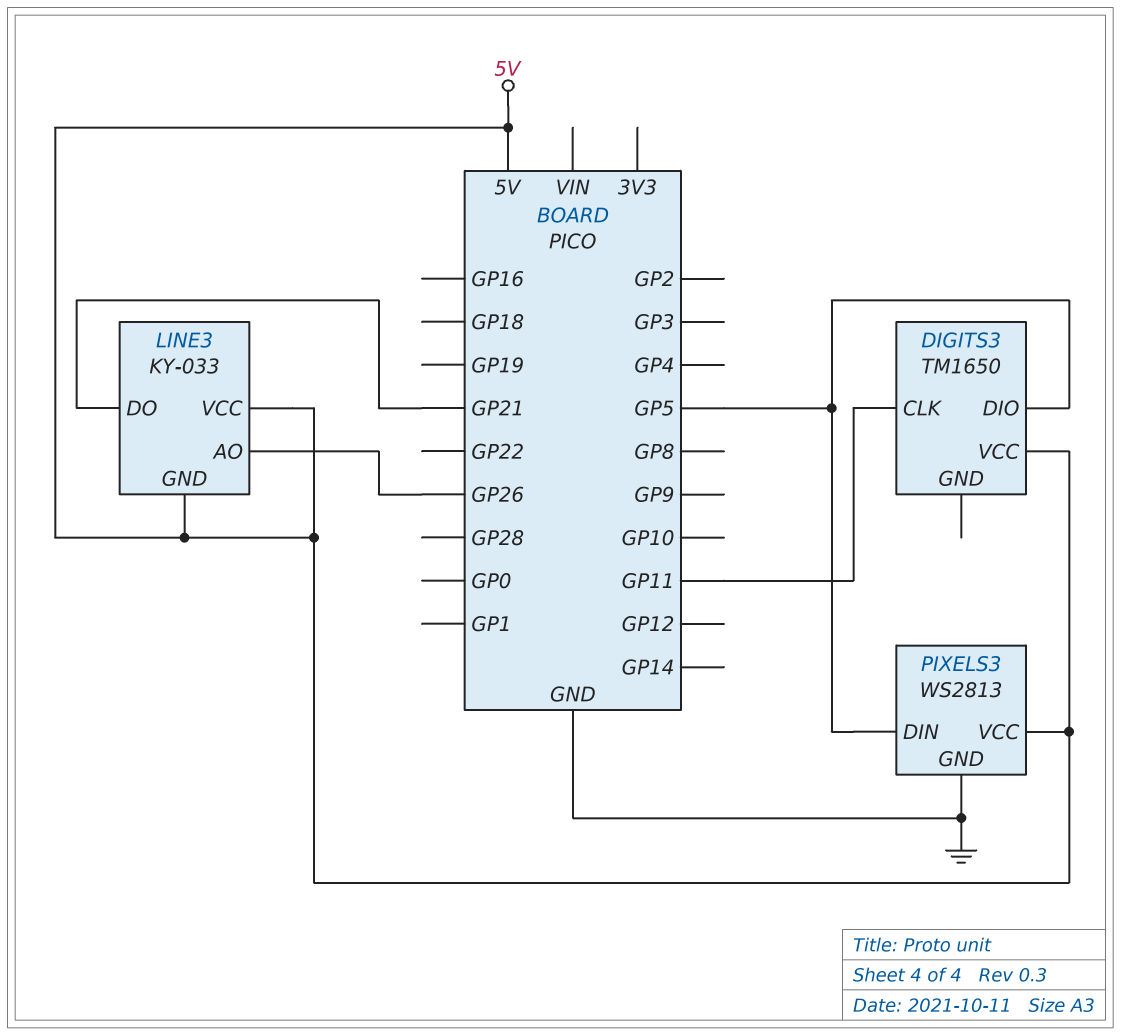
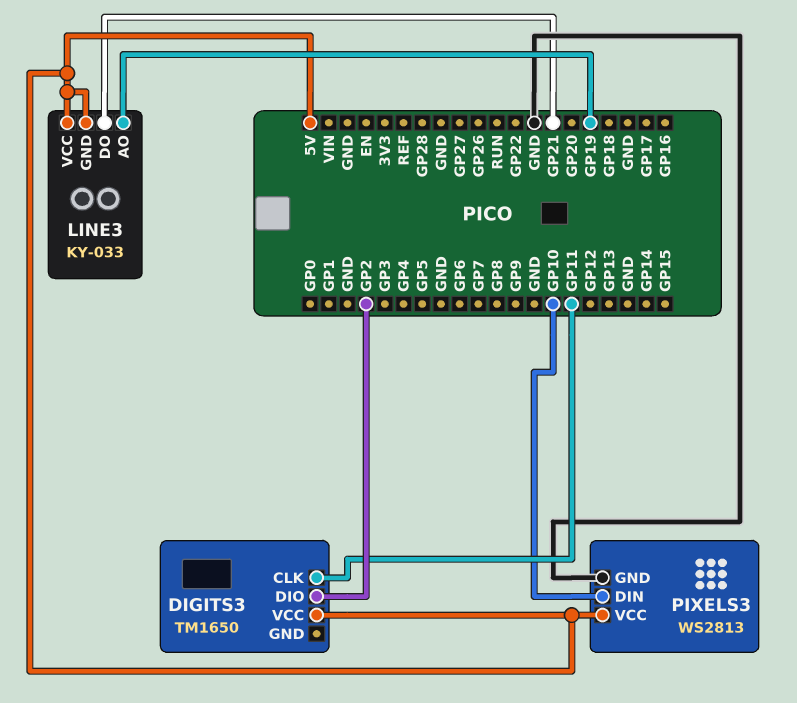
DIGITS3 pin DIO: GP5 -> GP2
LINE3 pin AO: GP26 -> GP19
PIXELS3 pin DIN: GP5 -> GP10

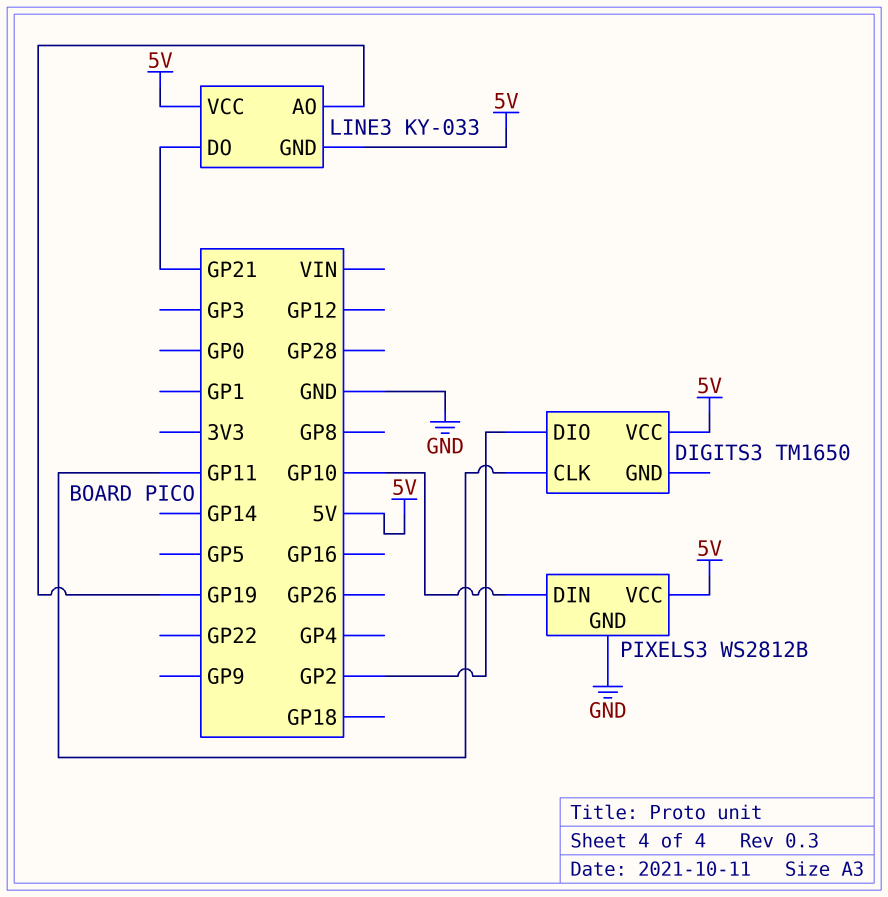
PIXELS3: WS2813 -> WS2812B

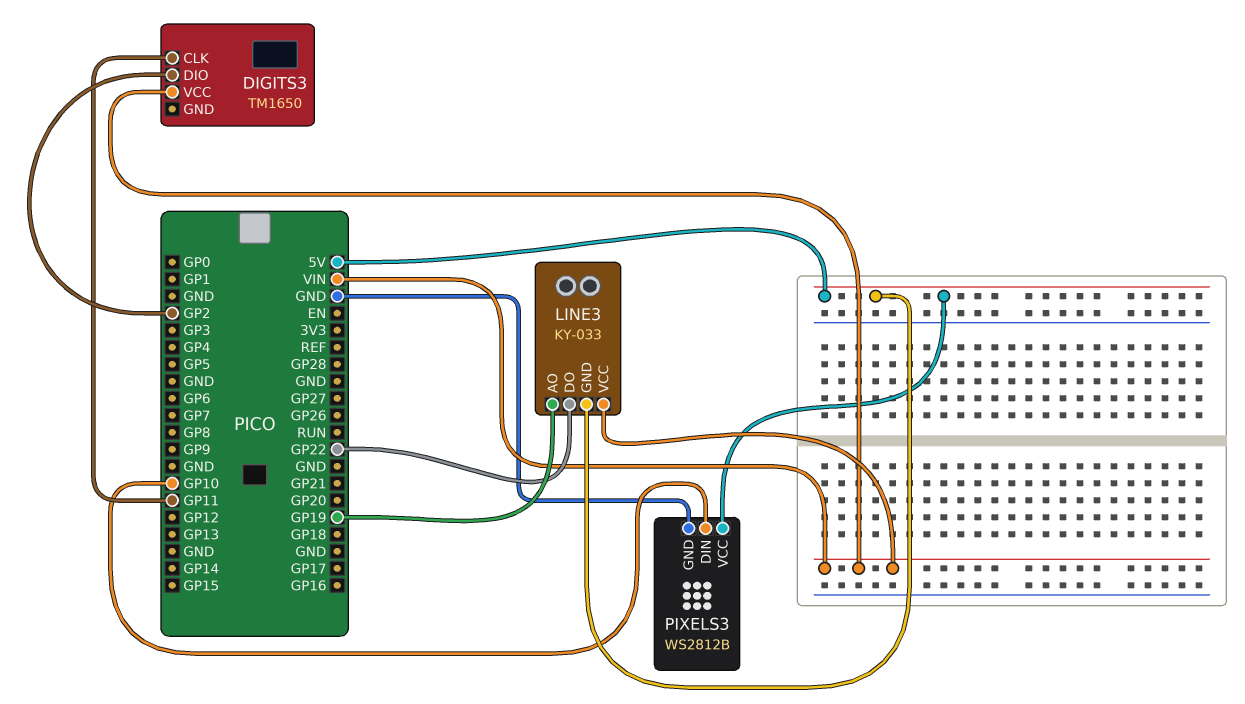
DIGITS3 pin VCC: 5V -> VIN
LINE3 pin DO: GP21 -> GP22
LINE3 pin VCC: 5V -> VIN

